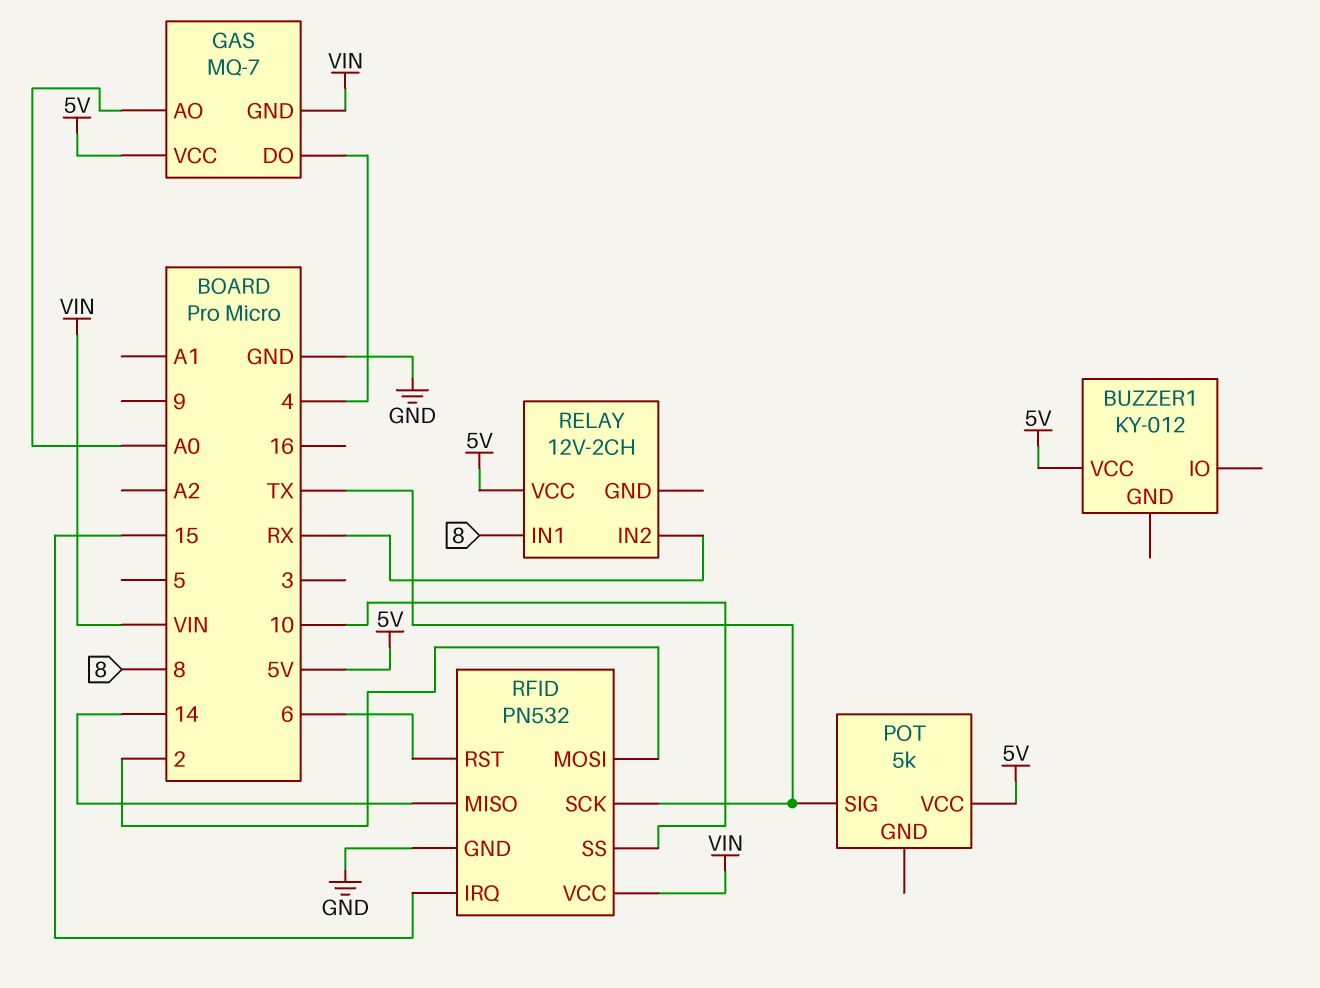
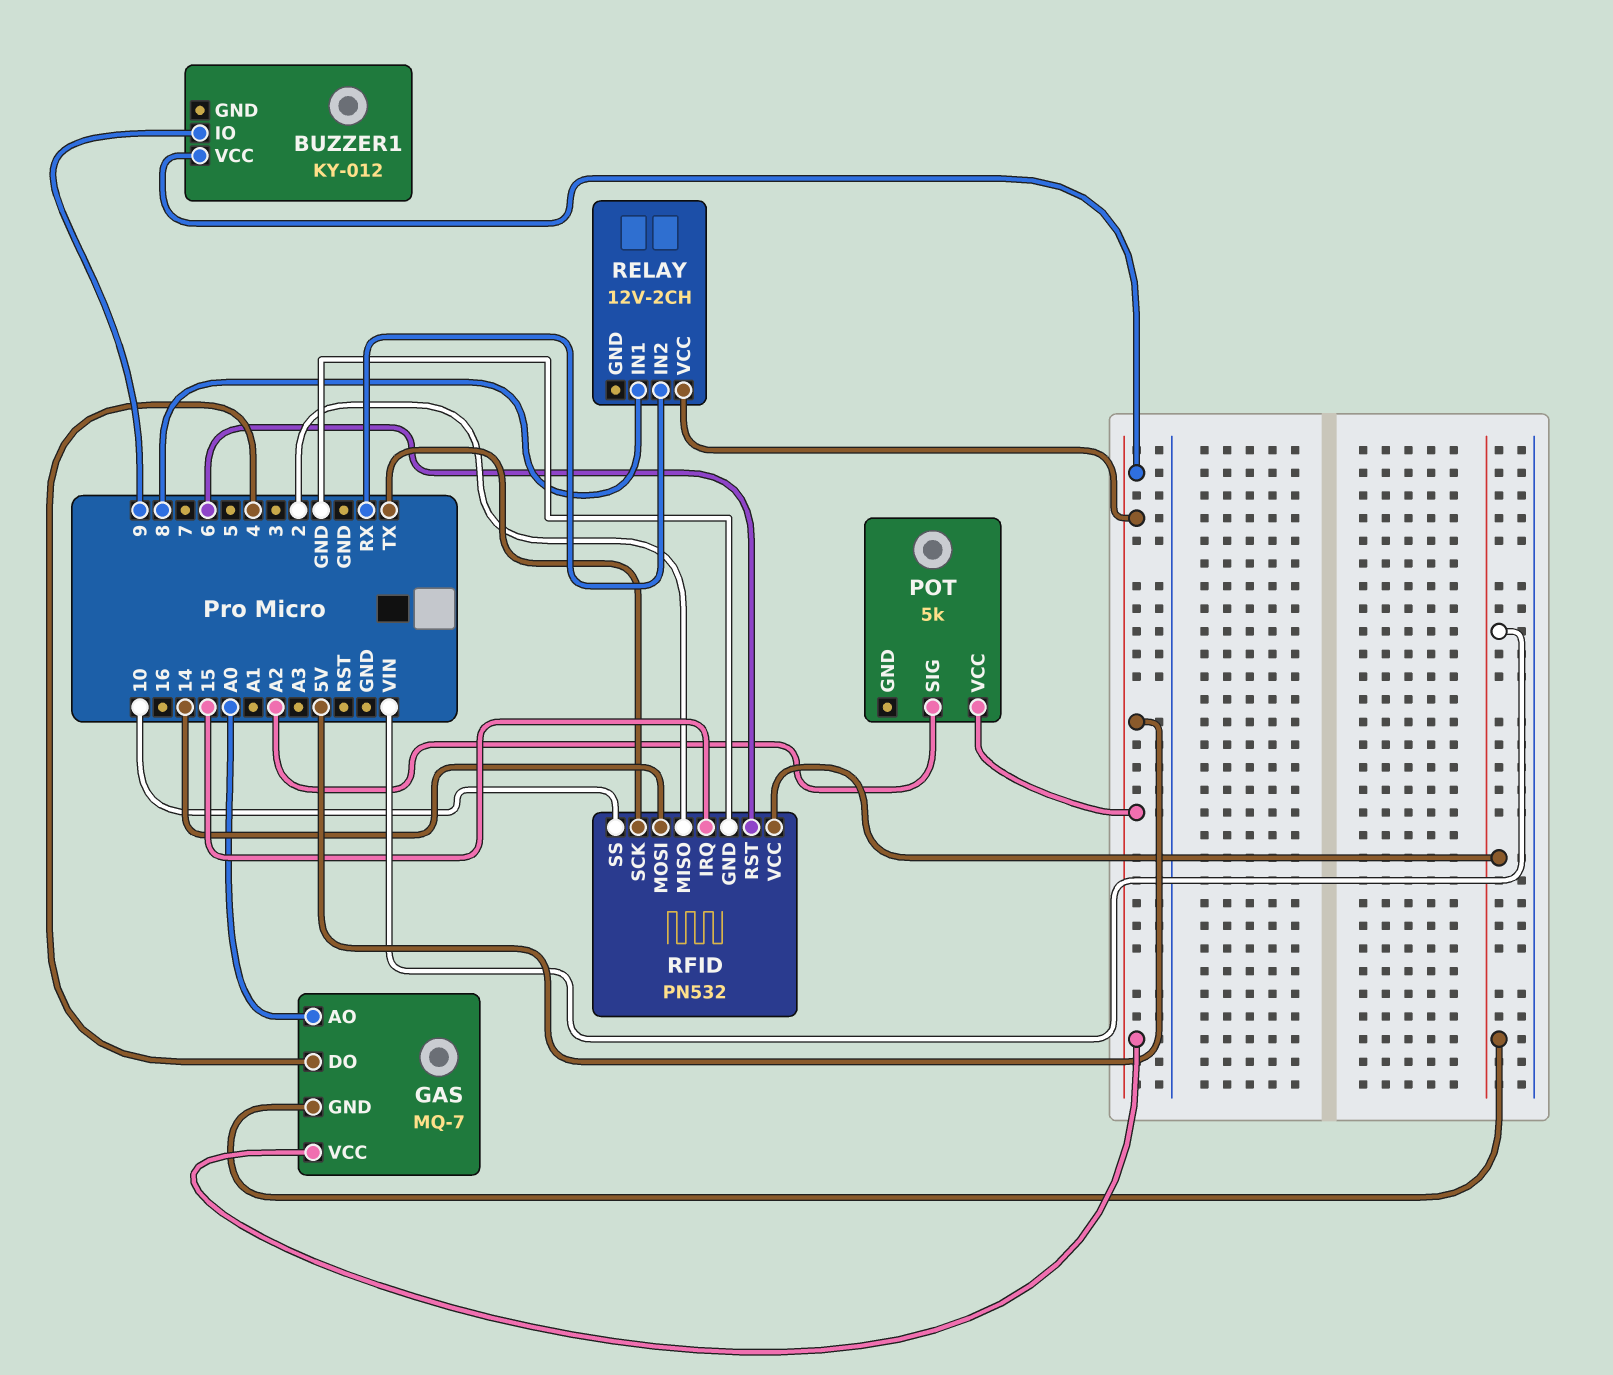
BUZZER1 pin IO: none -> 9
POT pin SIG: TX -> A2
RFID pin MISO: 14 -> 2
RFID pin MOSI: 2 -> 14

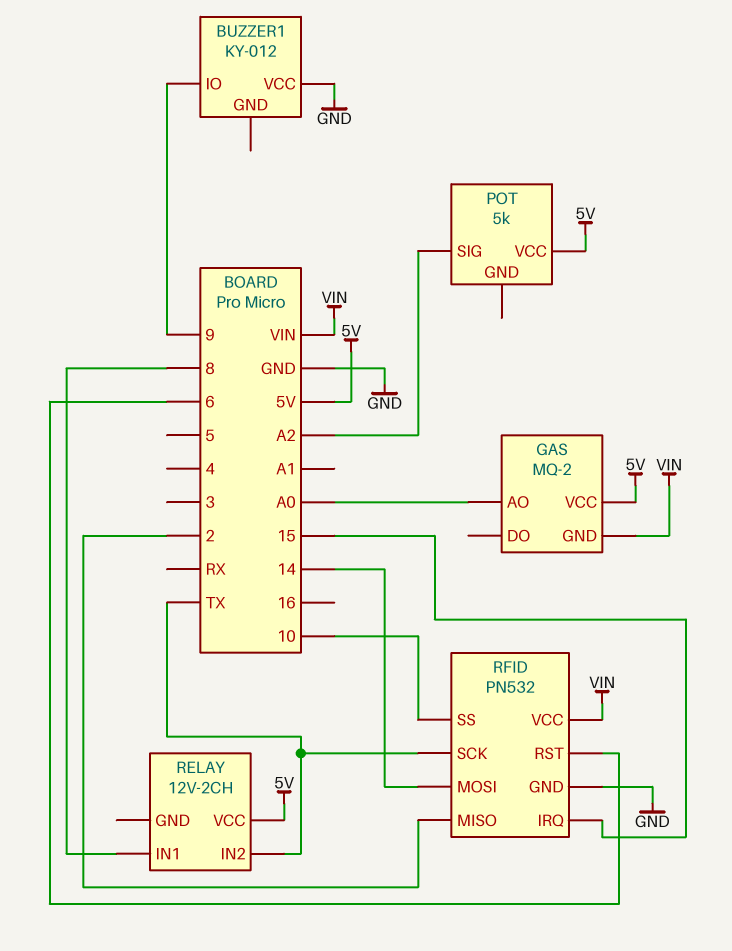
BUZZER1 pin VCC: 5V -> GND
GAS: MQ-7 -> MQ-2
GAS pin DO: 4 -> none
RELAY pin IN2: RX -> TX

